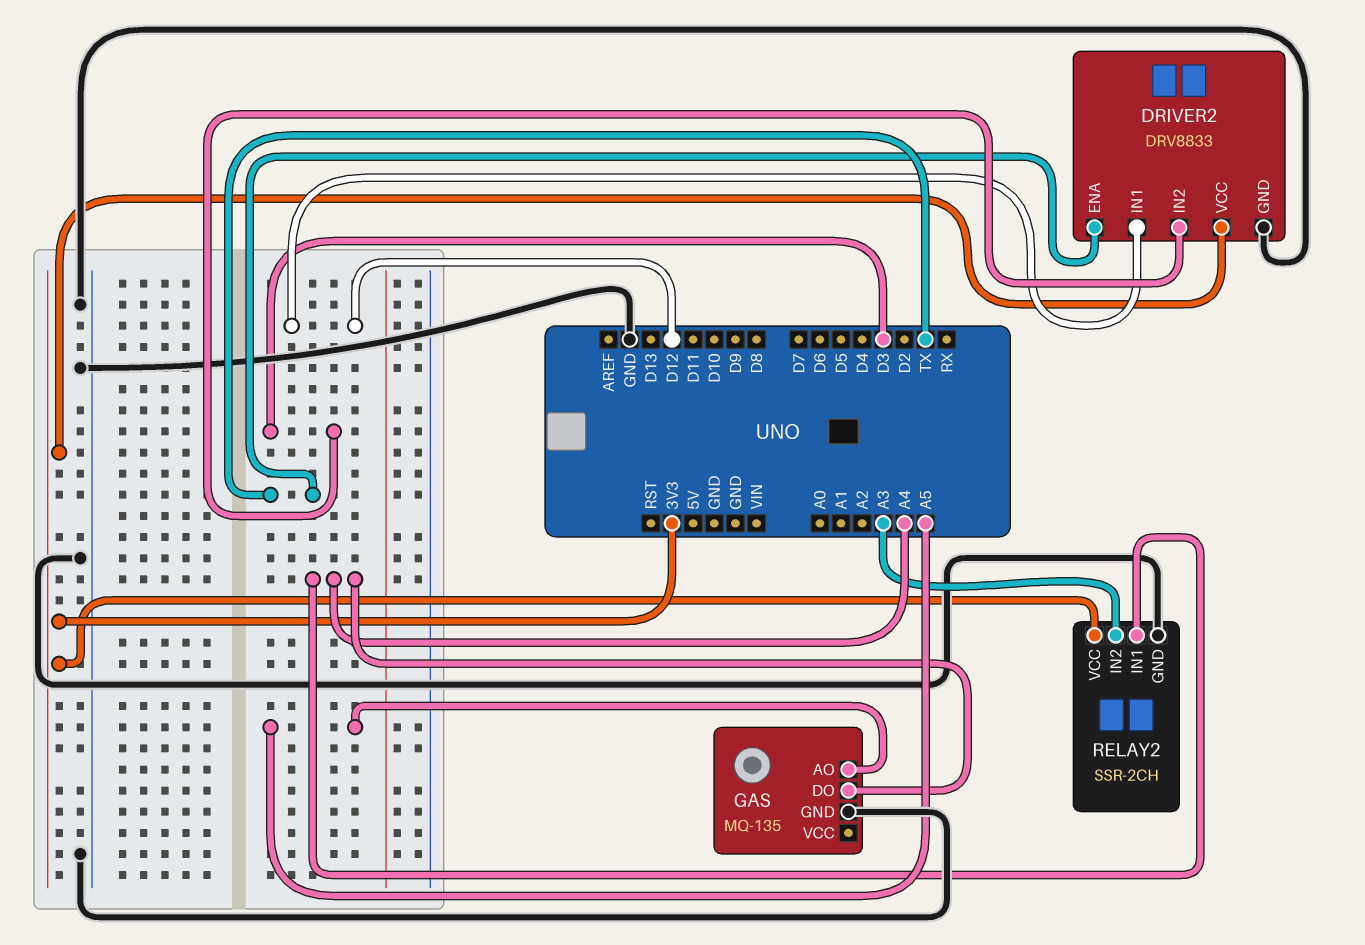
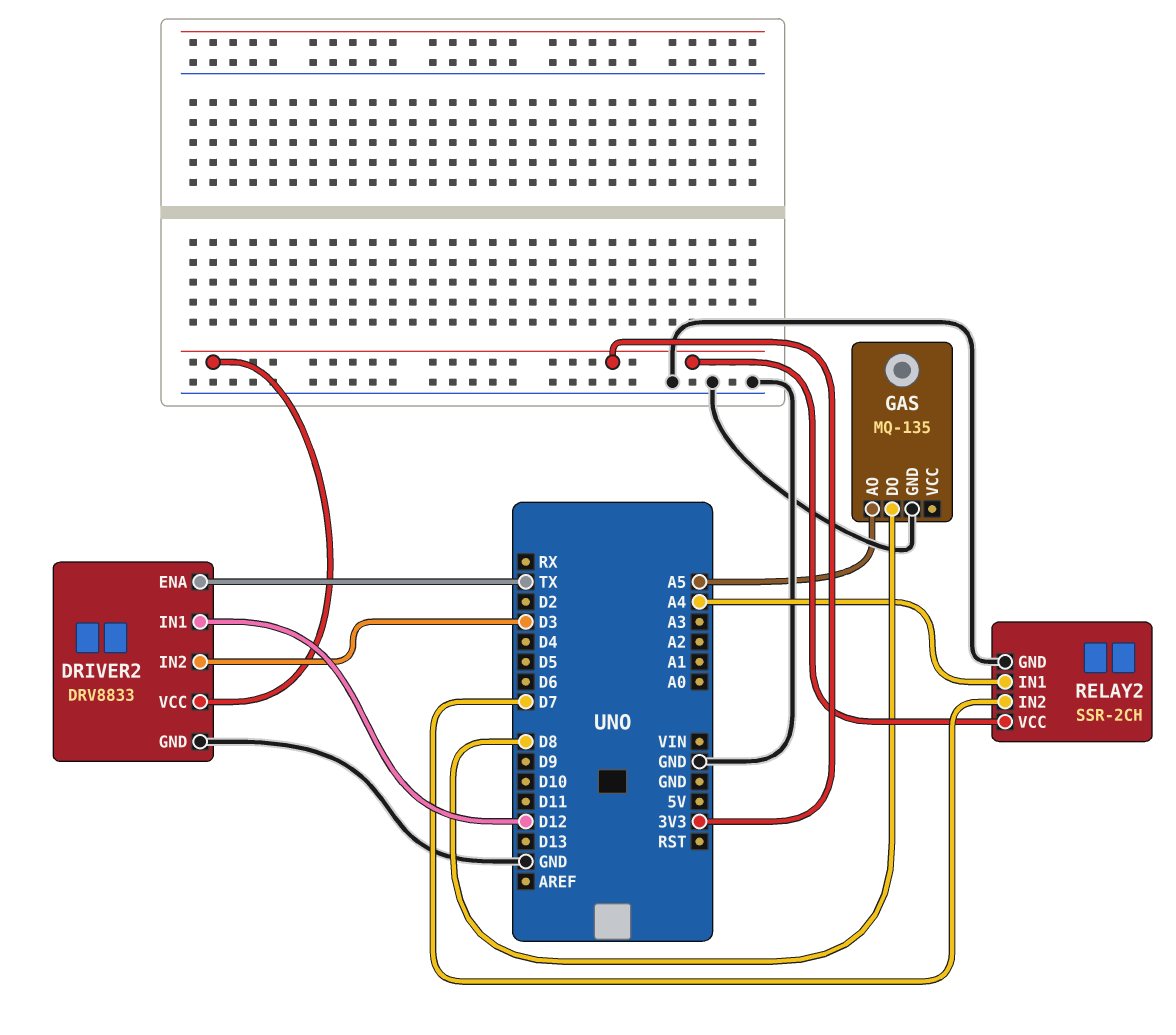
GAS pin DO: A4 -> D8
RELAY2 pin IN2: A3 -> D7

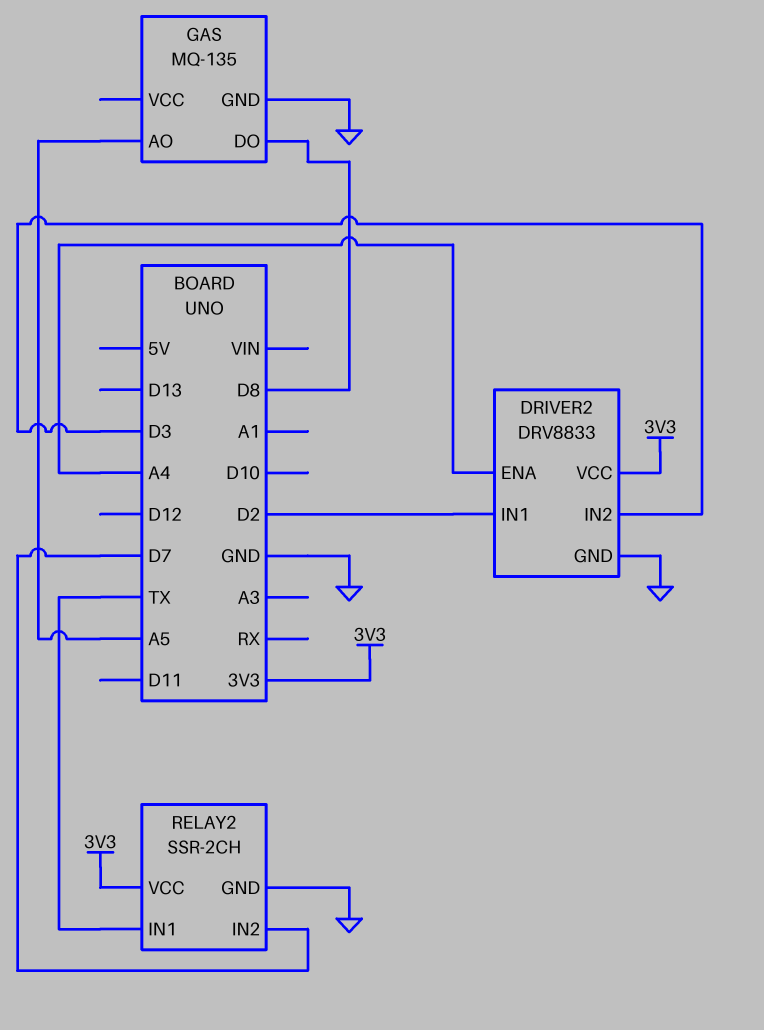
DRIVER2 pin ENA: TX -> A4
DRIVER2 pin IN1: D12 -> D2
RELAY2 pin IN1: A4 -> TX

